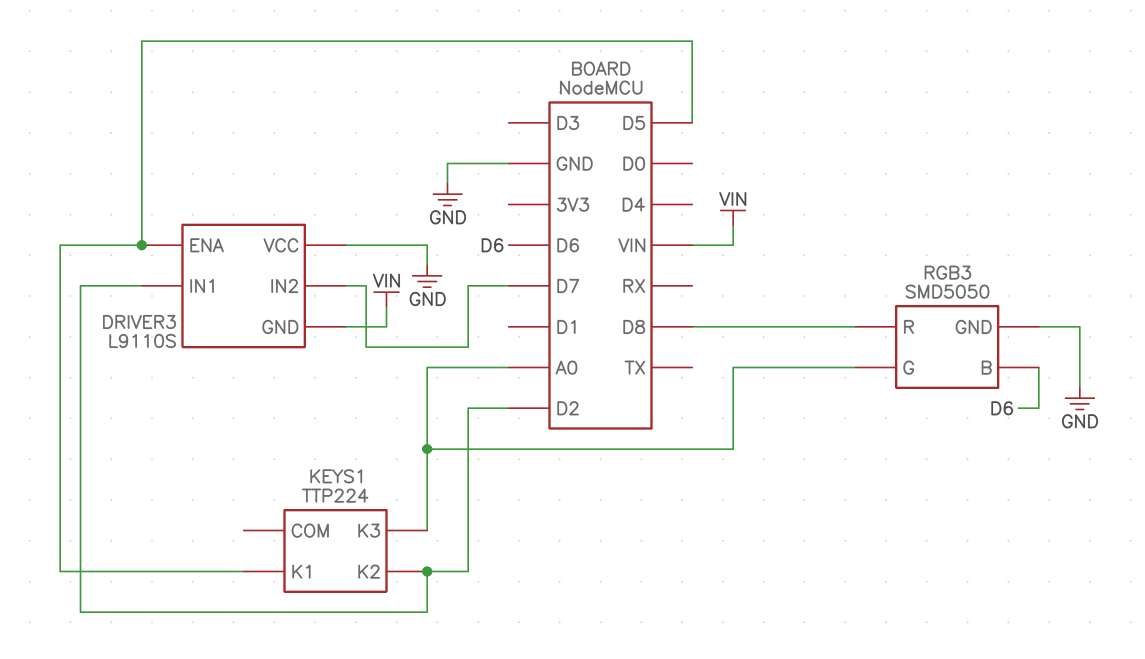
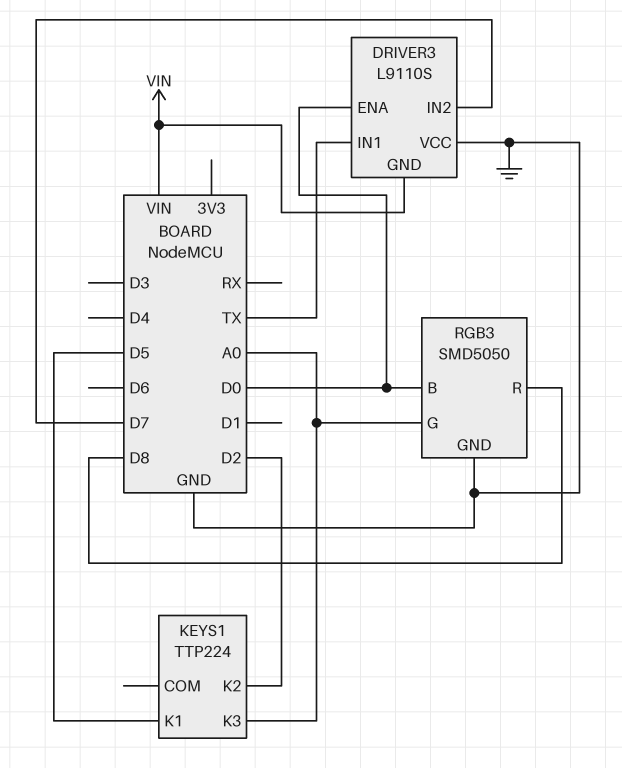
DRIVER3 pin ENA: D5 -> D0
DRIVER3 pin IN1: D2 -> TX
RGB3 pin B: D6 -> D0

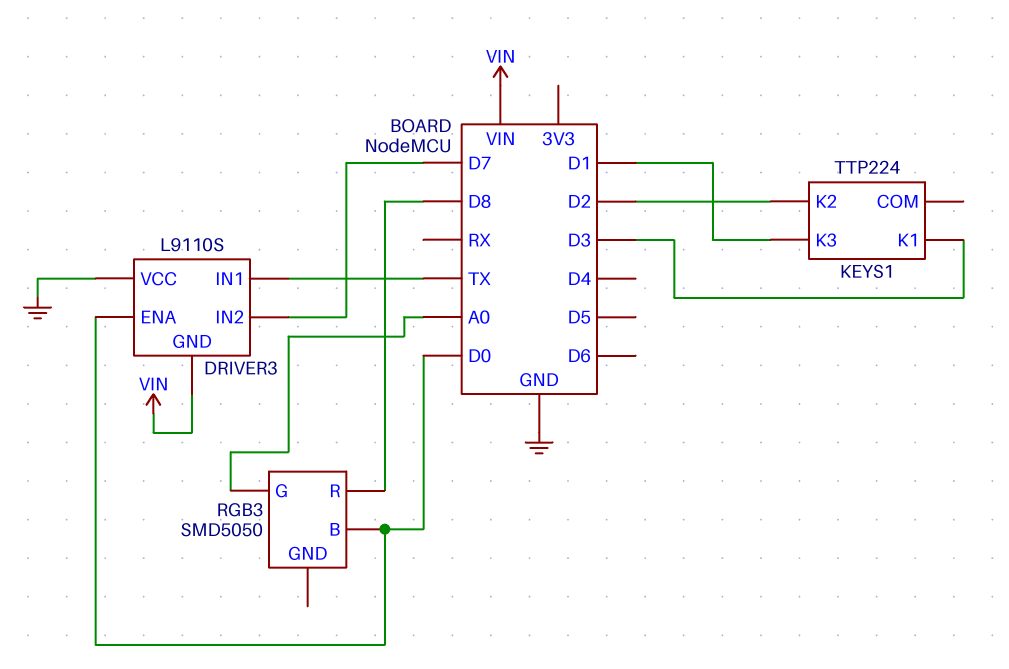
KEYS1 pin K1: D5 -> D3
KEYS1 pin K3: A0 -> D1
RGB3 pin GND: GND -> none

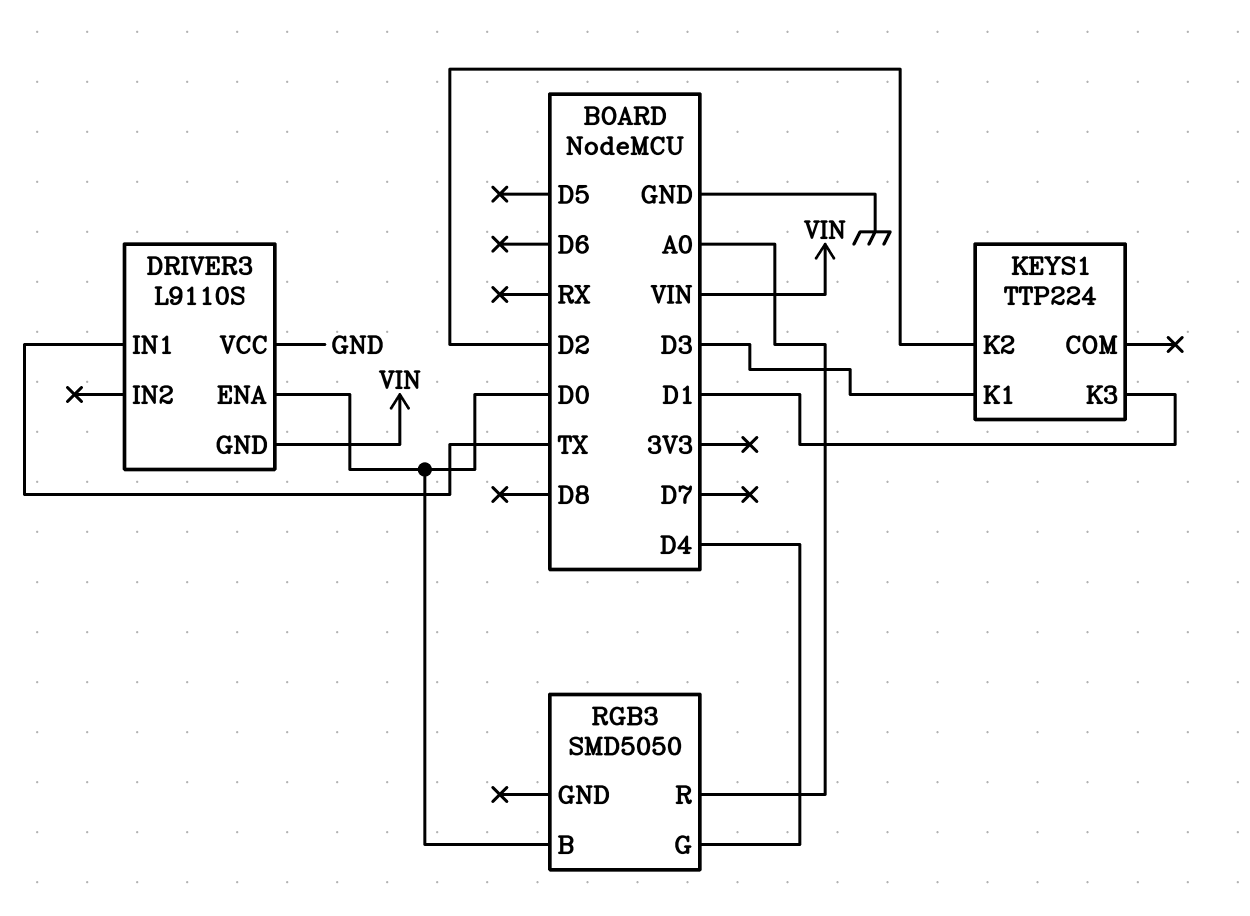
DRIVER3 pin IN2: D7 -> none
RGB3 pin G: A0 -> D4
RGB3 pin R: D8 -> A0

